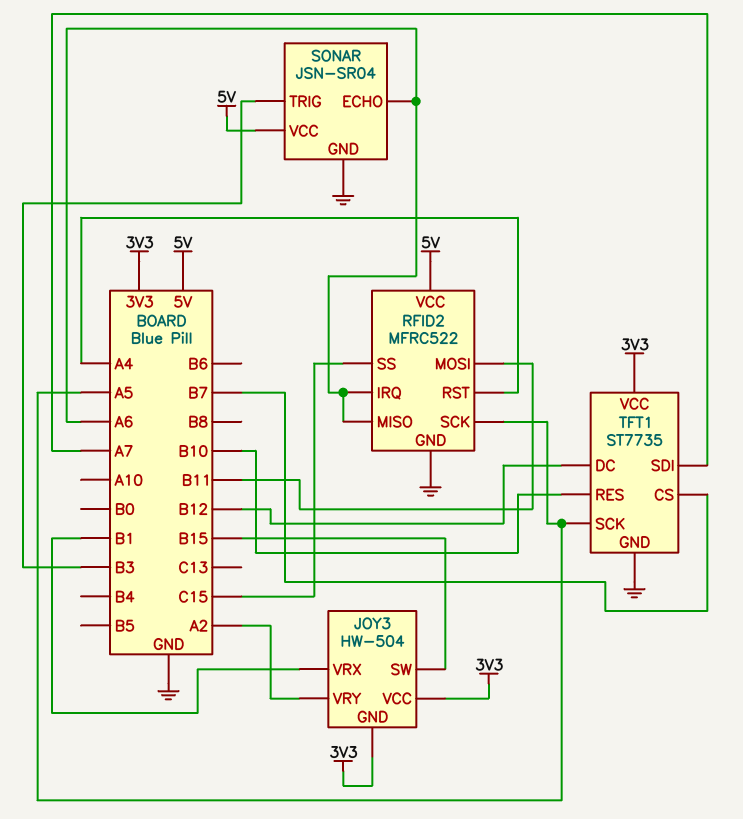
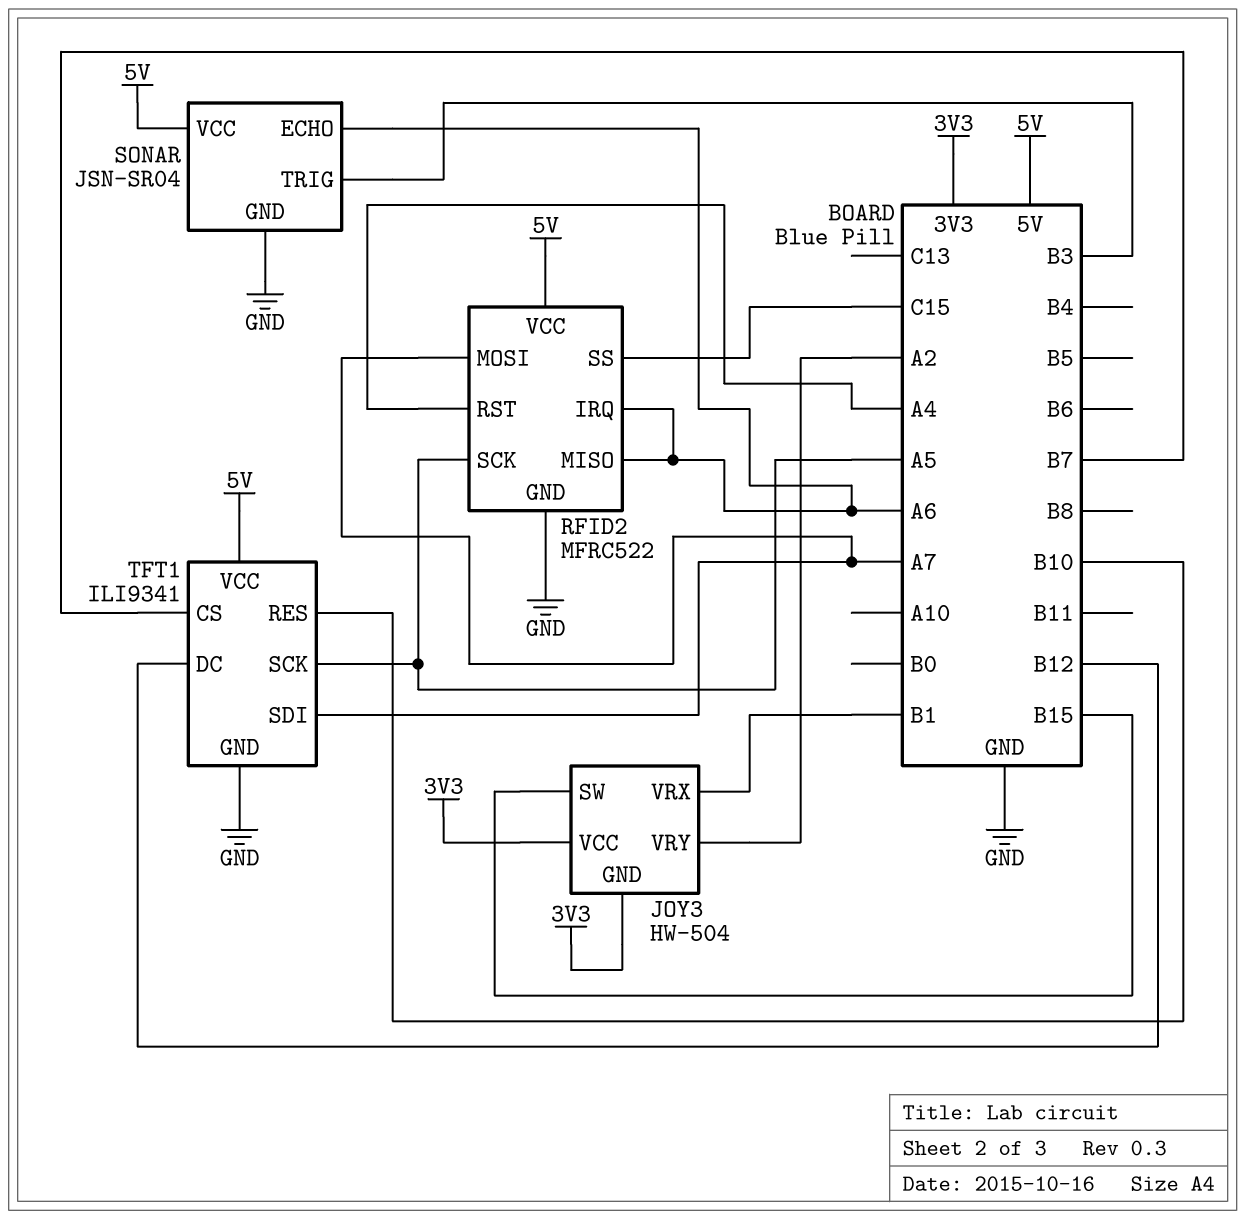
RFID2 pin MOSI: B11 -> A7
TFT1: ST7735 -> ILI9341
TFT1 pin VCC: 3V3 -> 5V

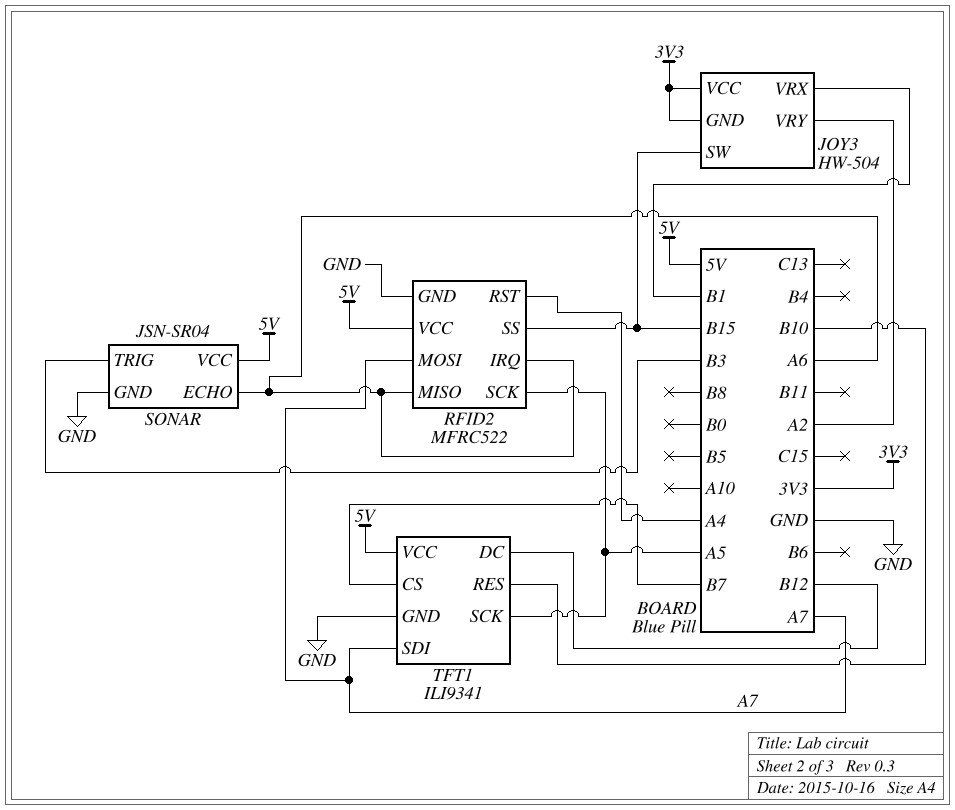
RFID2 pin SS: C15 -> B15

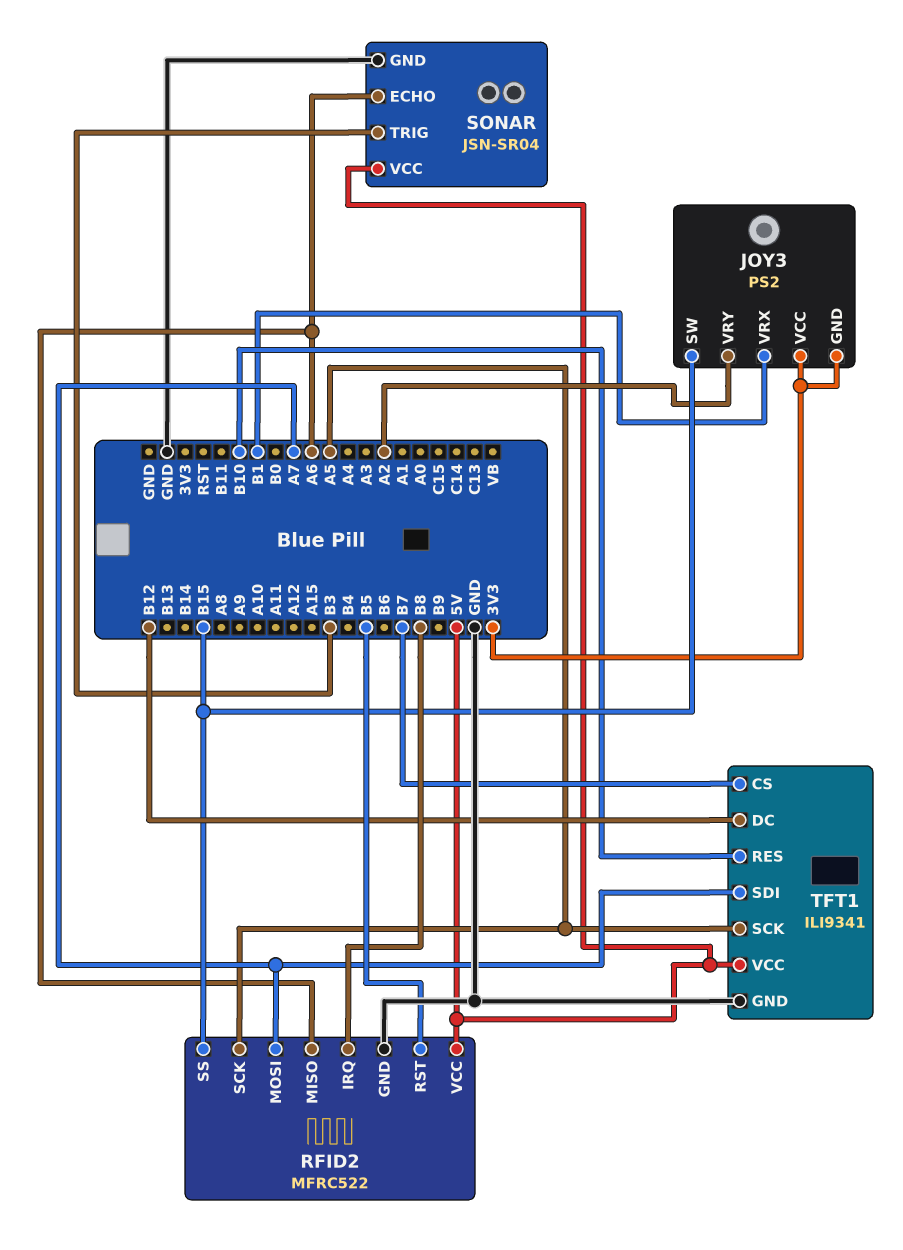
JOY3: HW-504 -> PS2
RFID2 pin IRQ: A6 -> B8
RFID2 pin RST: A4 -> B5

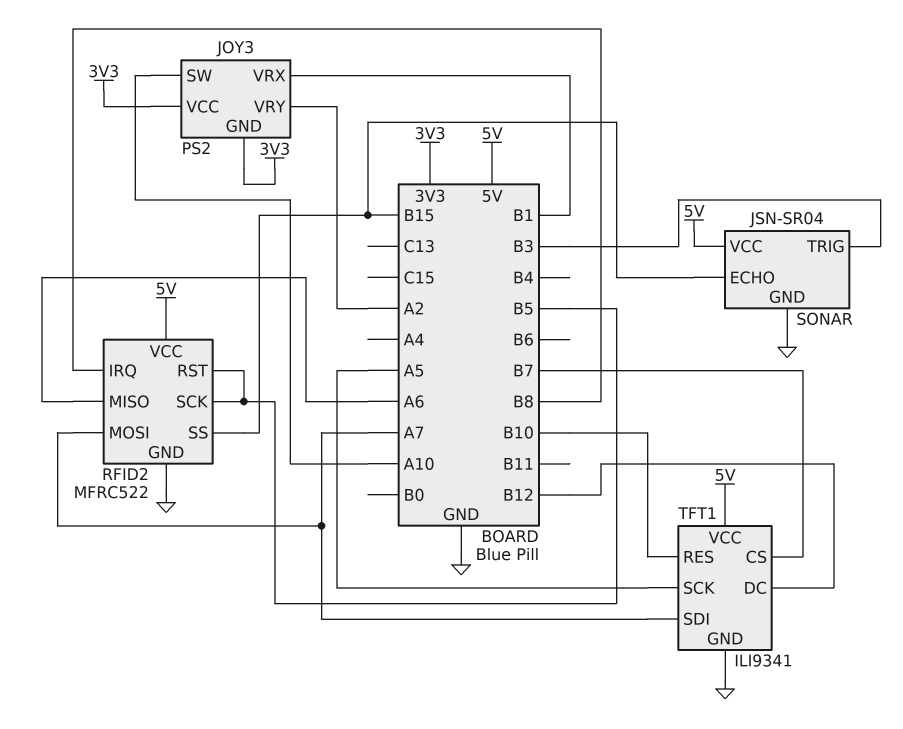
JOY3 pin SW: B15 -> A10
RFID2 pin SCK: A5 -> B5
SONAR pin ECHO: A6 -> B15

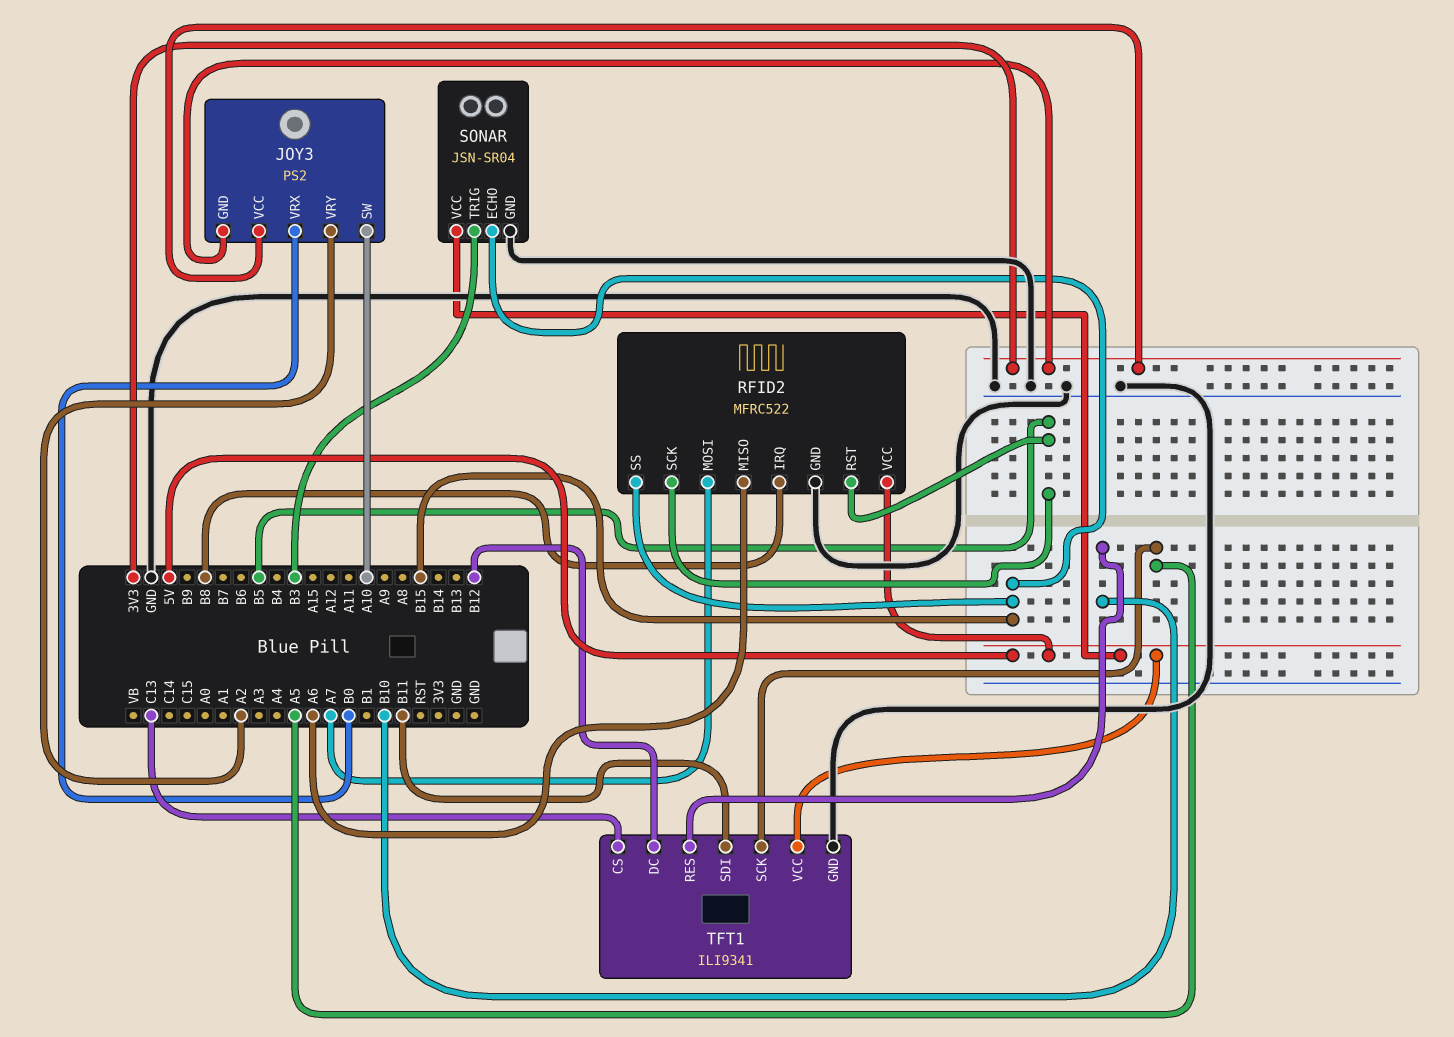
JOY3 pin VRX: B1 -> B0
TFT1 pin CS: B7 -> C13
TFT1 pin SDI: A7 -> B11

